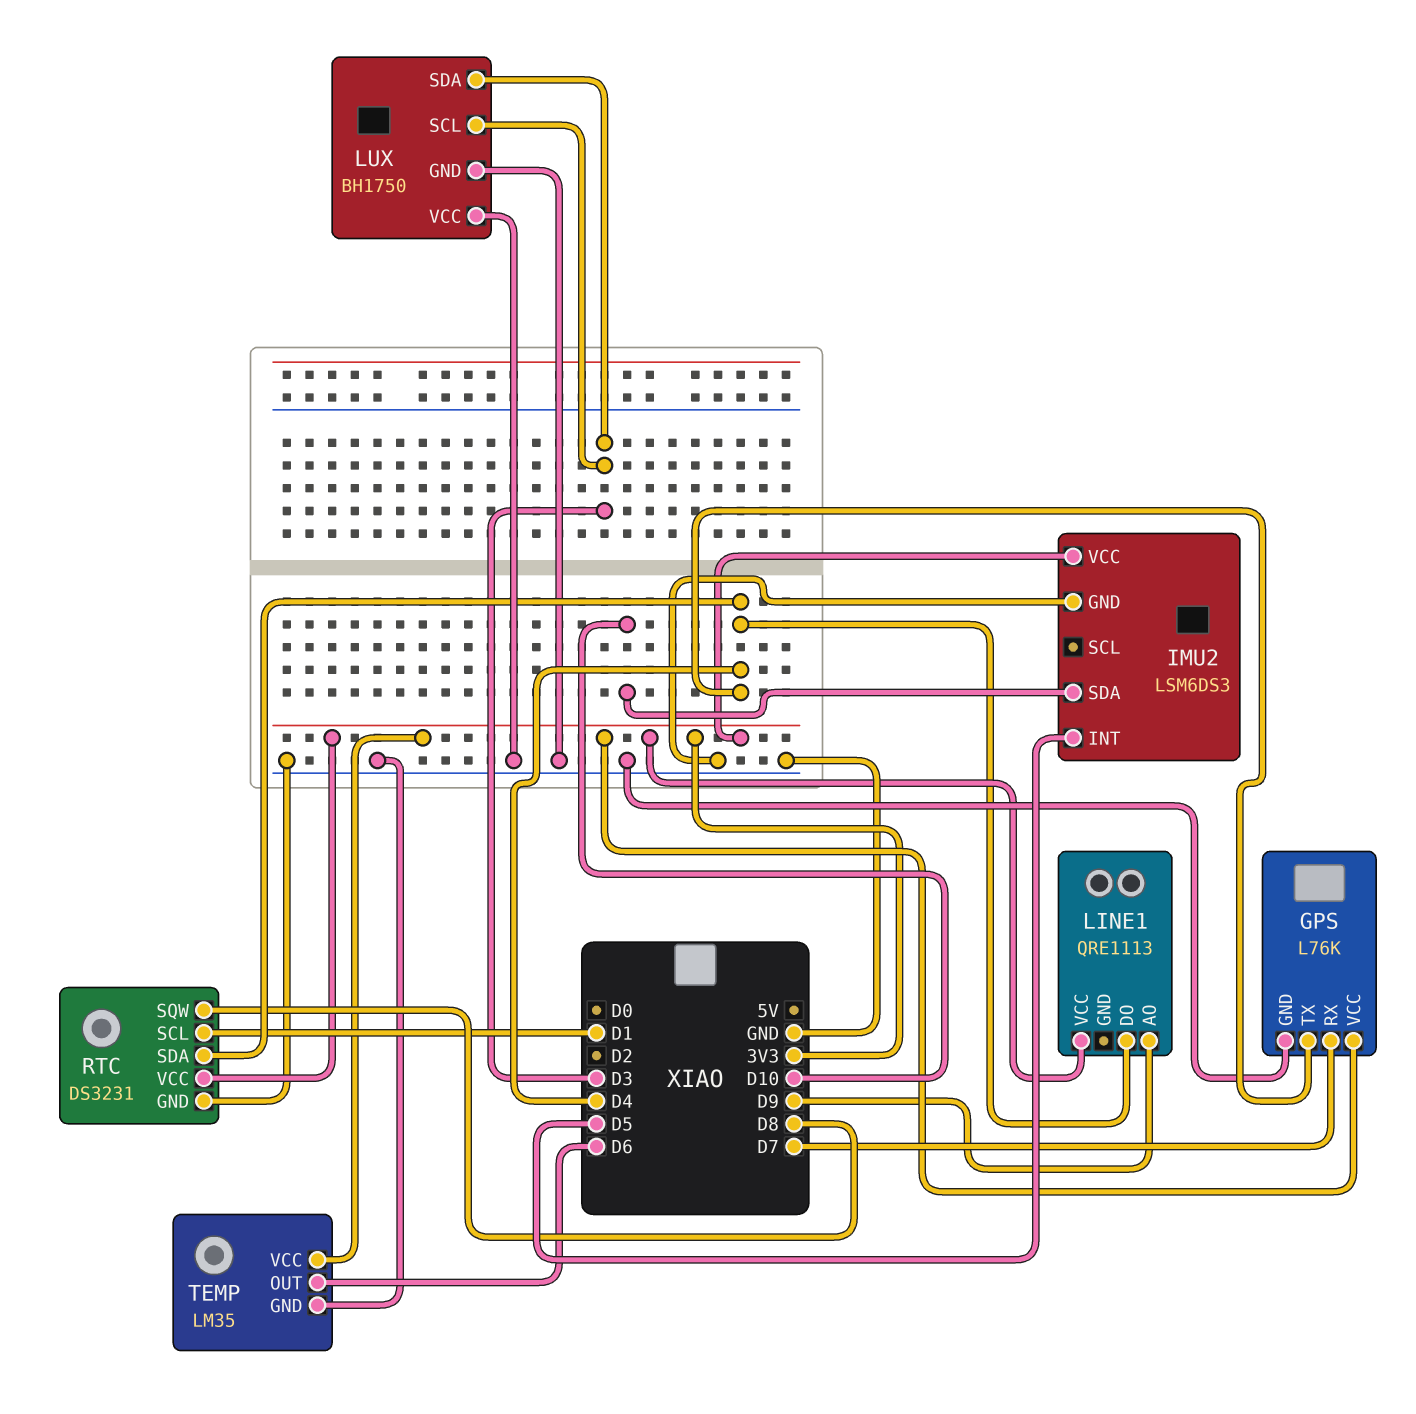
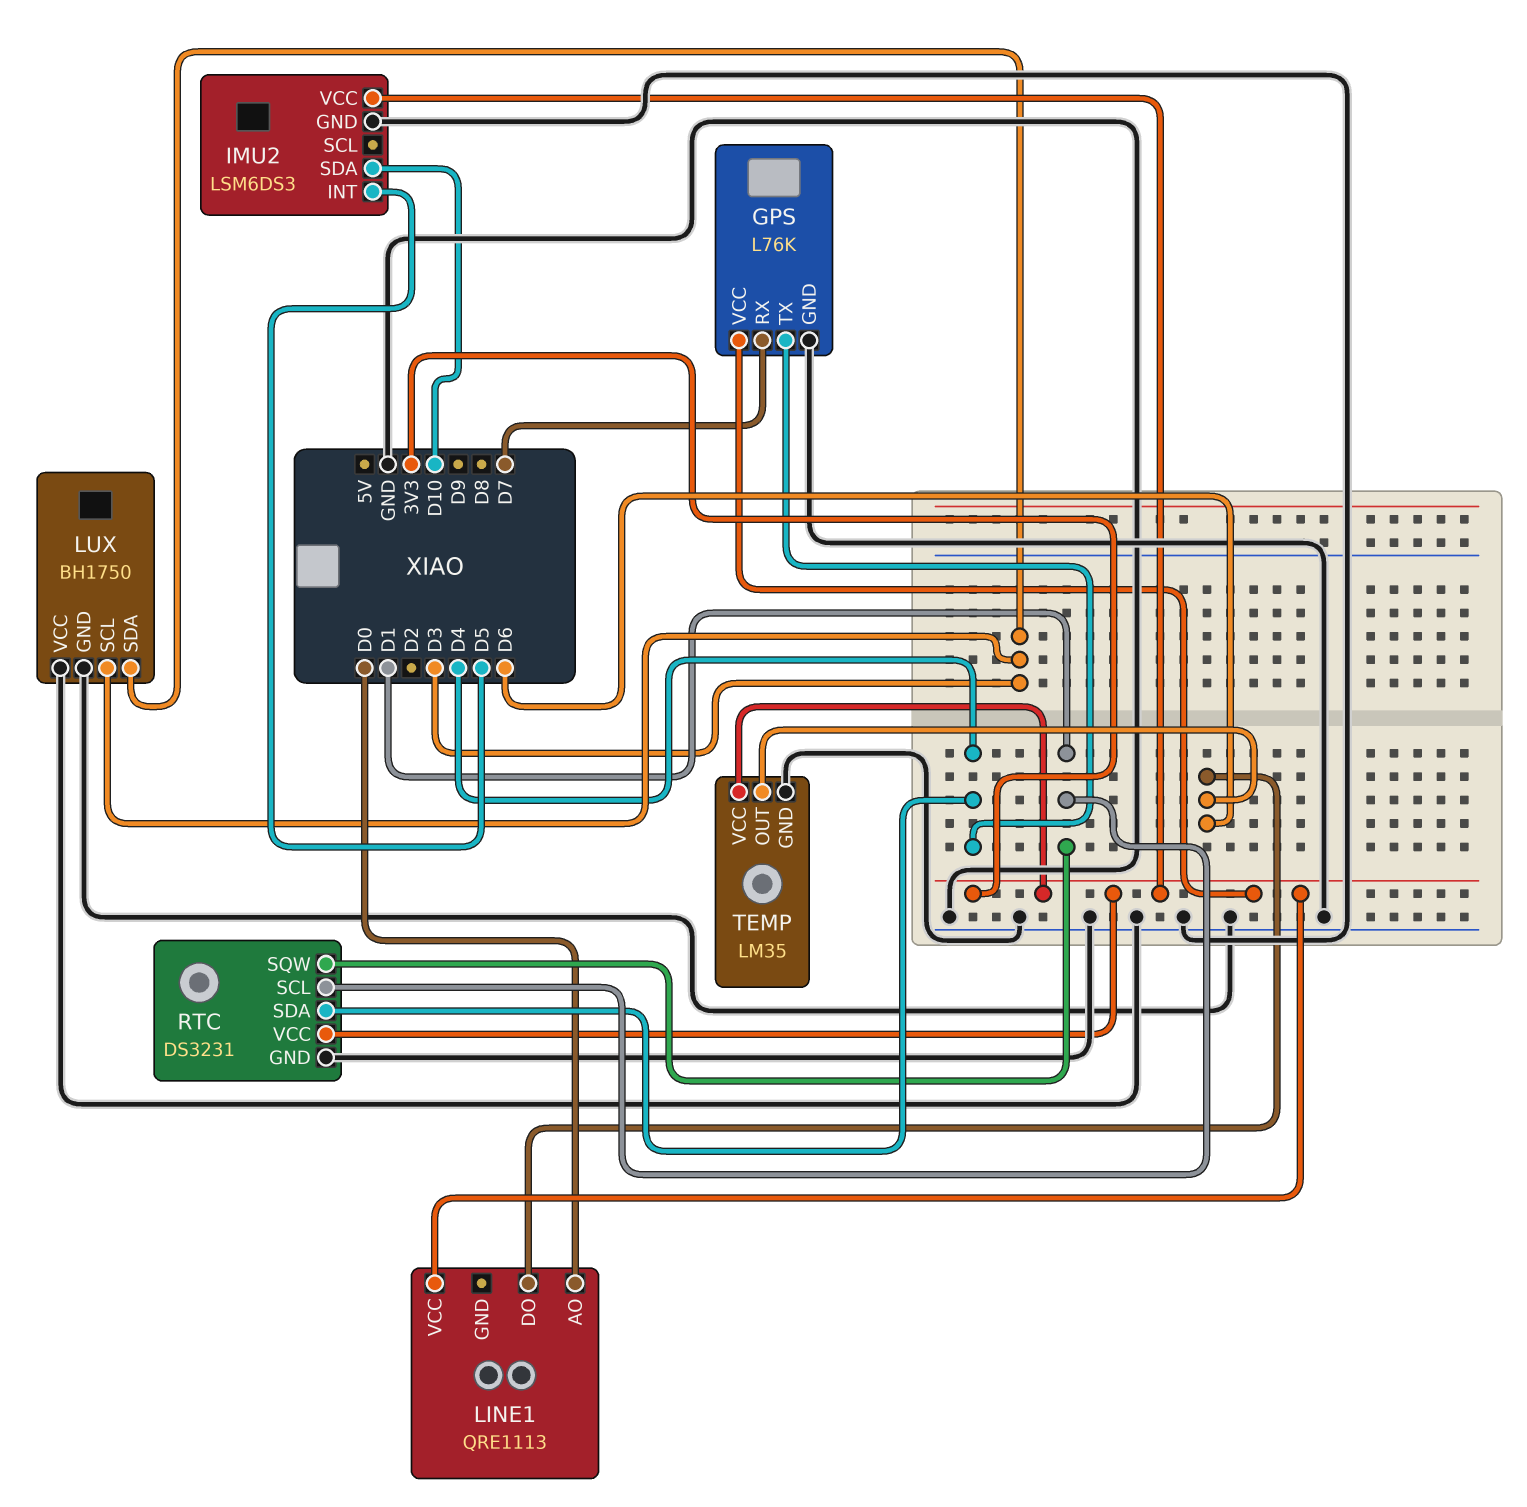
LINE1 pin AO: D9 -> D0
LINE1 pin DO: D4 -> D6
RTC pin SQW: D8 -> D1

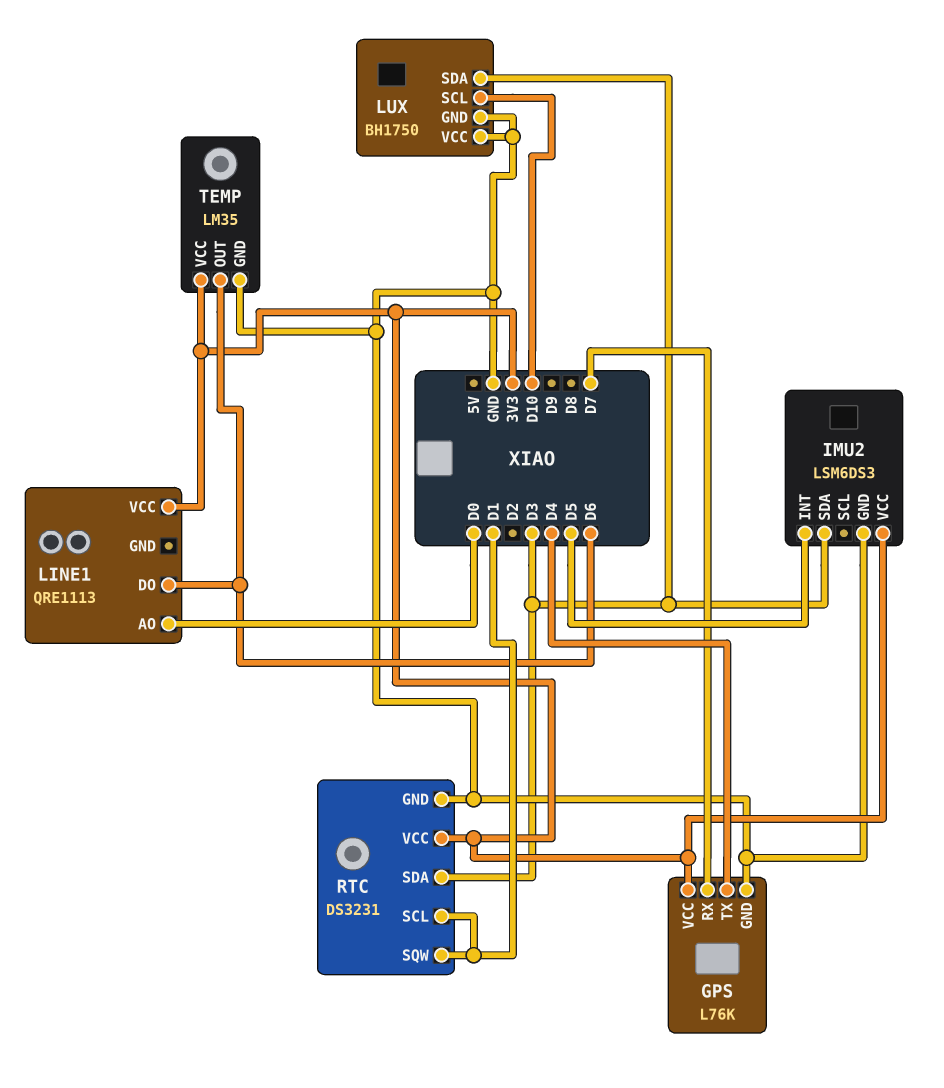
IMU2 pin SDA: D10 -> D3
LUX pin SCL: D3 -> D10
RTC pin SDA: D4 -> D3

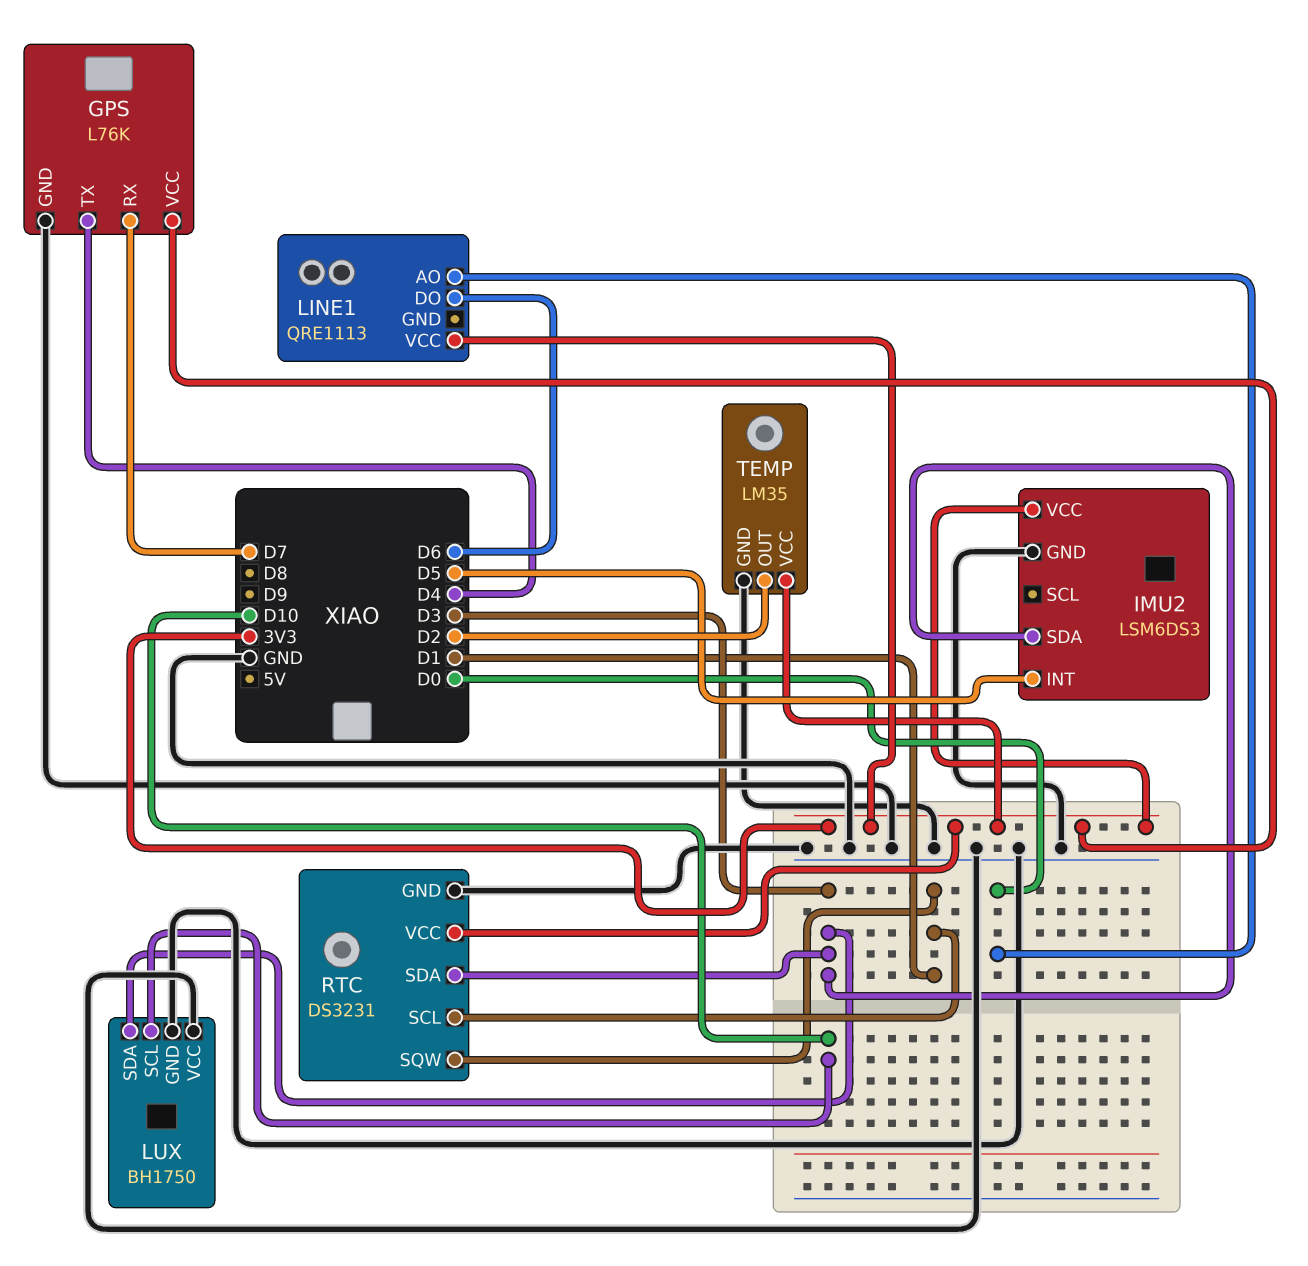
TEMP pin OUT: D6 -> D2

